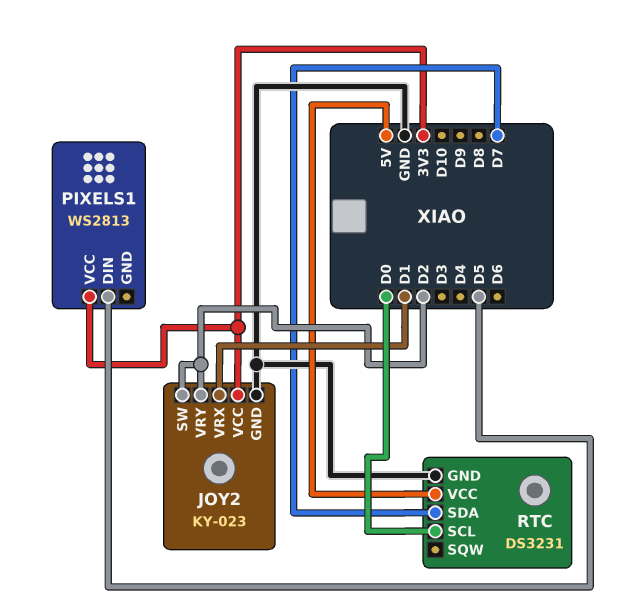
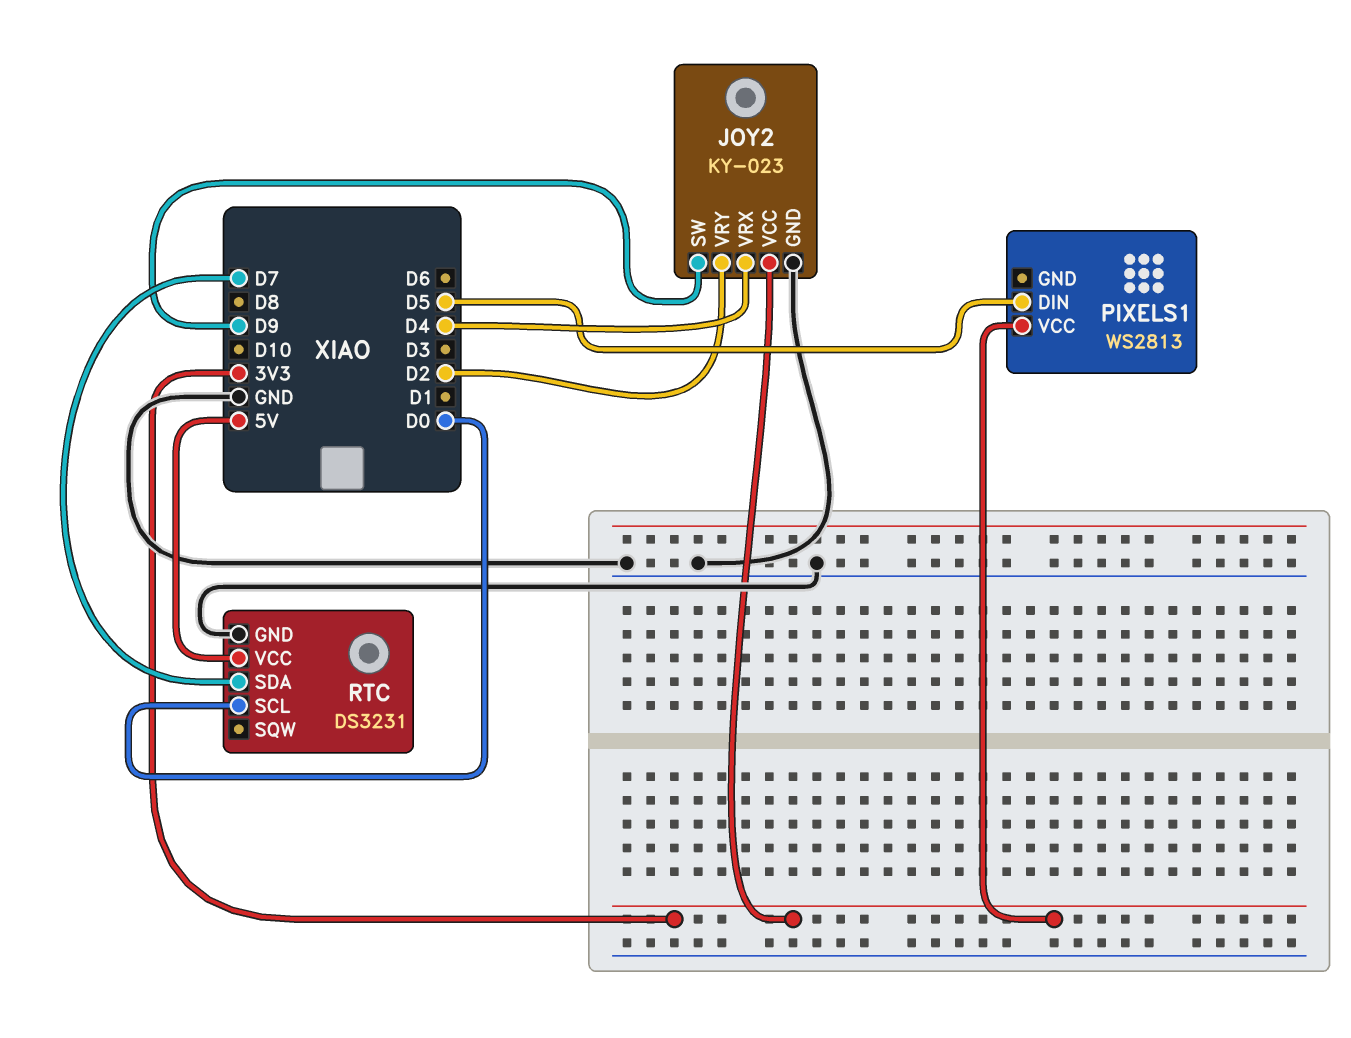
JOY2 pin SW: D2 -> D9
JOY2 pin VRX: D1 -> D4

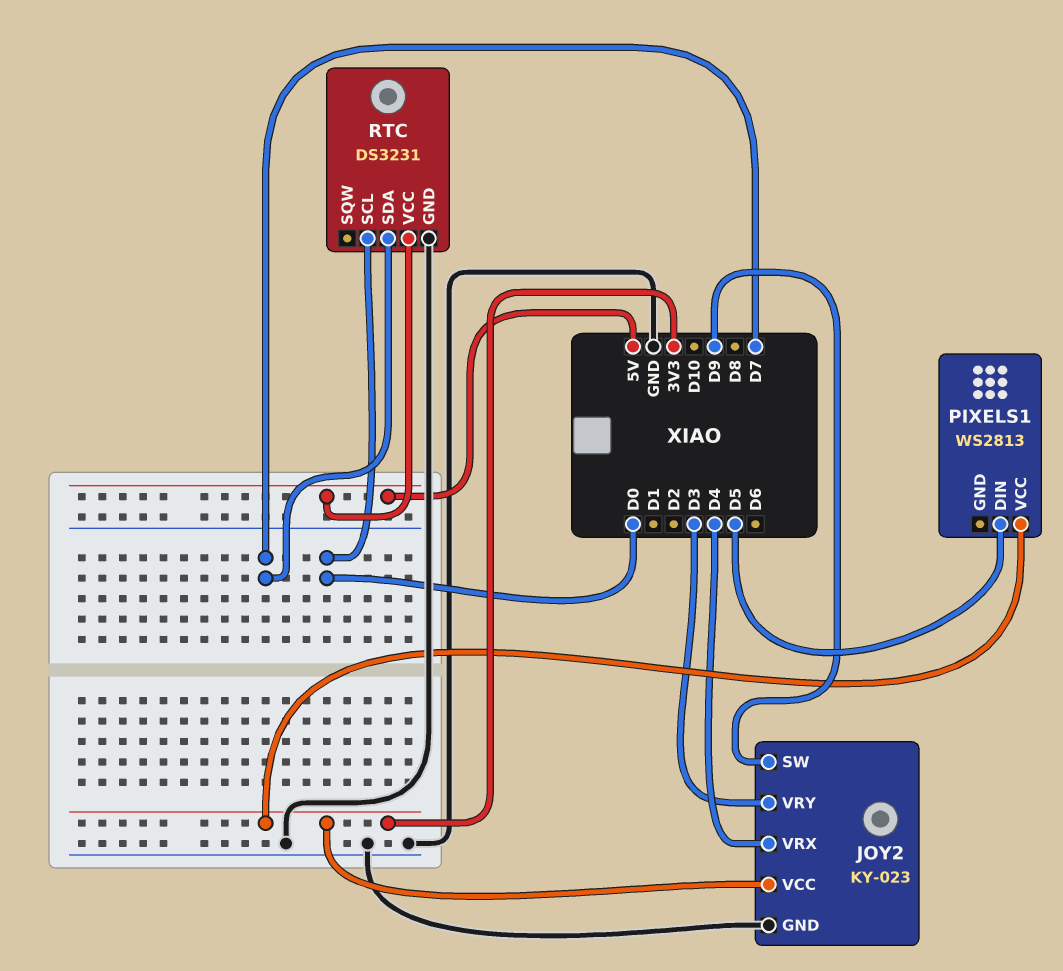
JOY2 pin VRY: D2 -> D3

